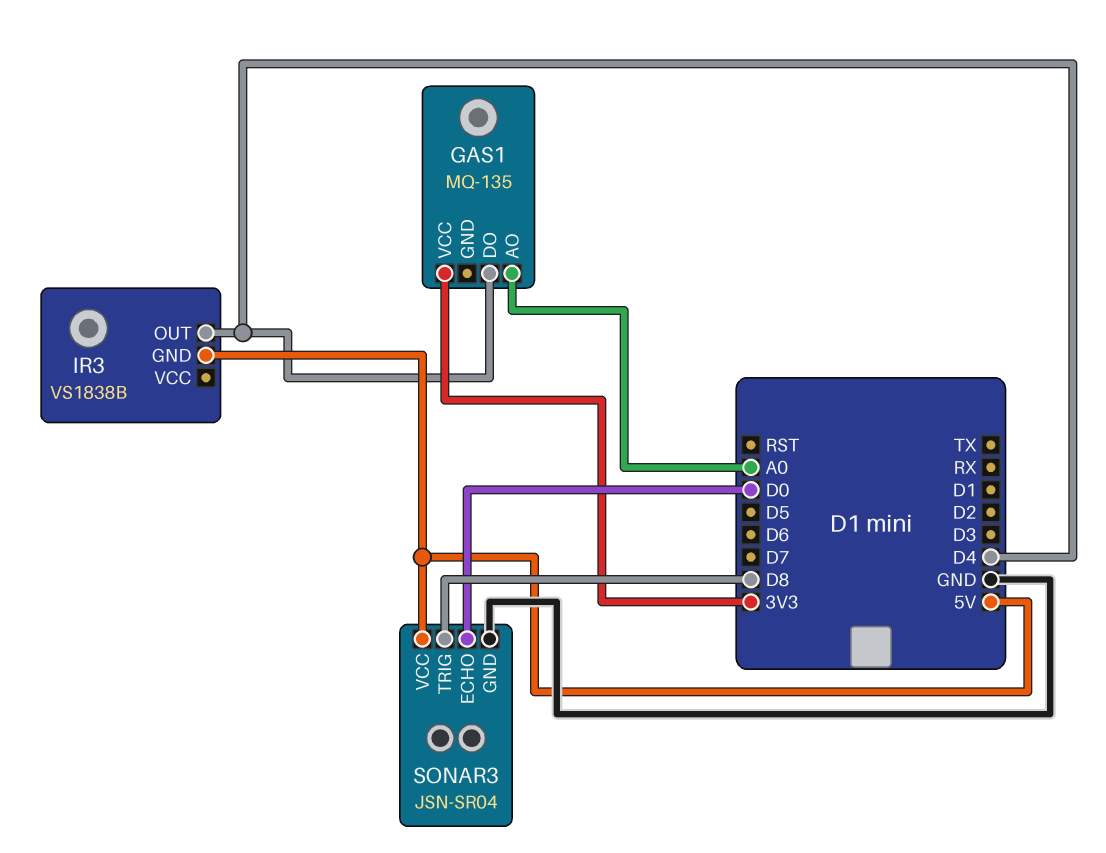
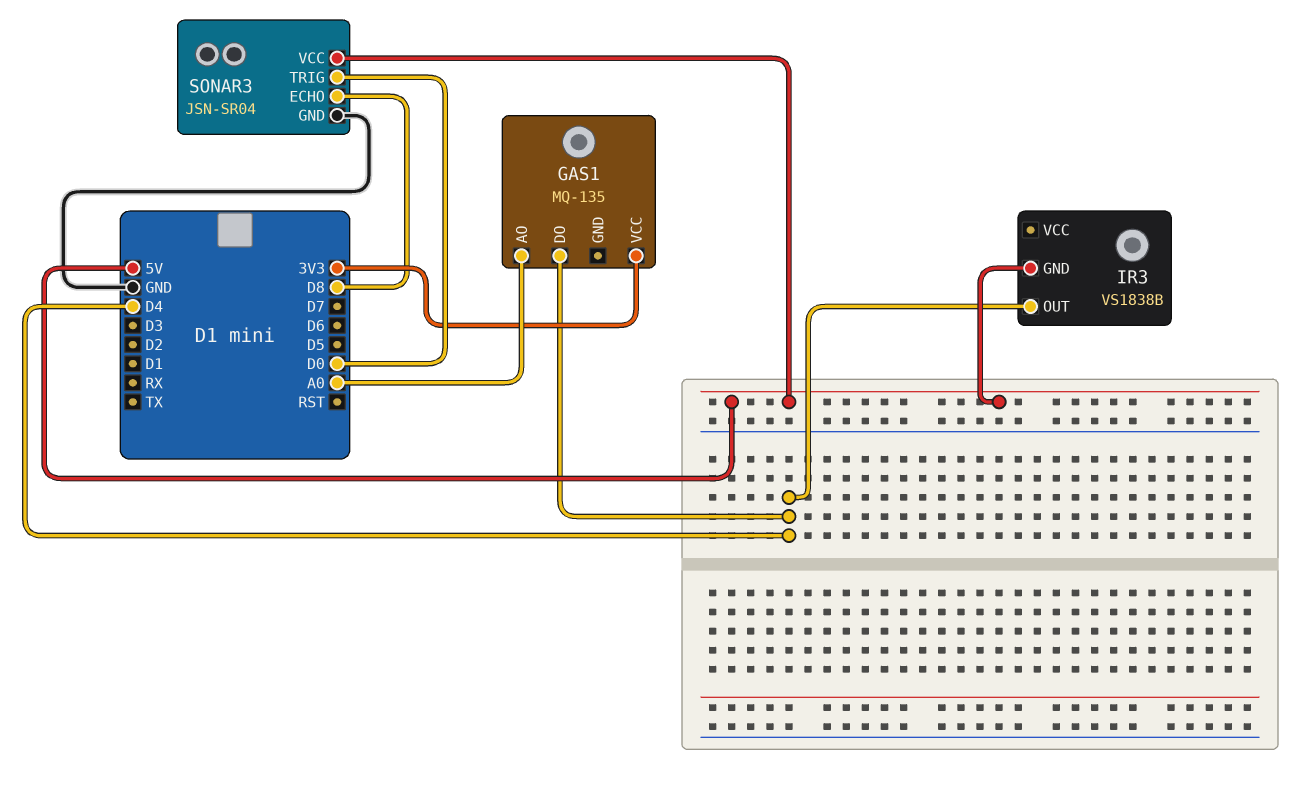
SONAR3 pin ECHO: D0 -> D8
SONAR3 pin TRIG: D8 -> D0

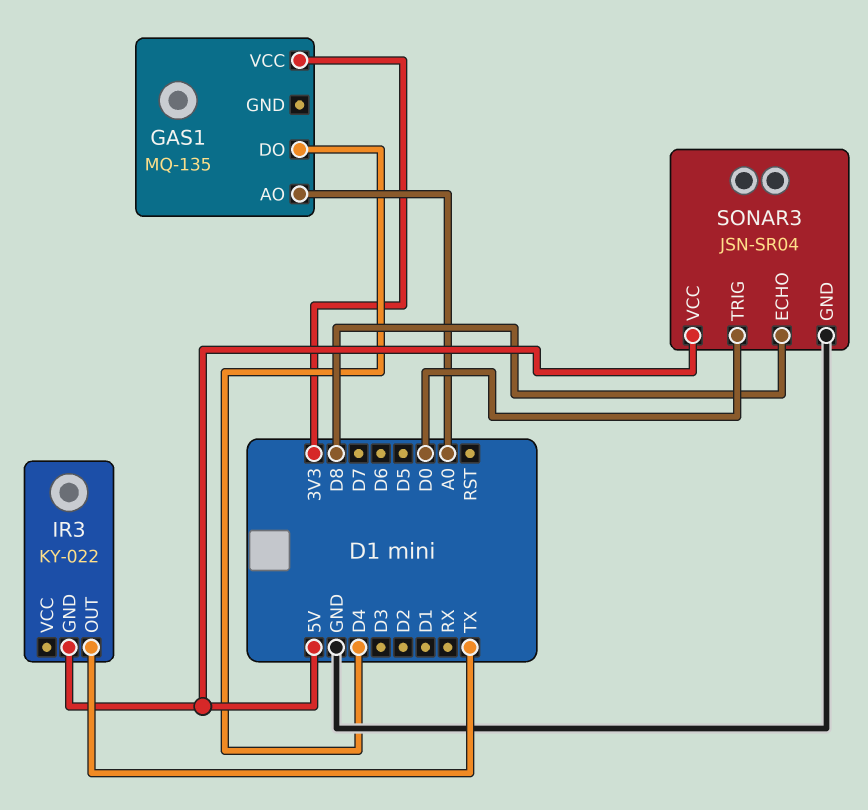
IR3: VS1838B -> KY-022
IR3 pin OUT: D4 -> TX

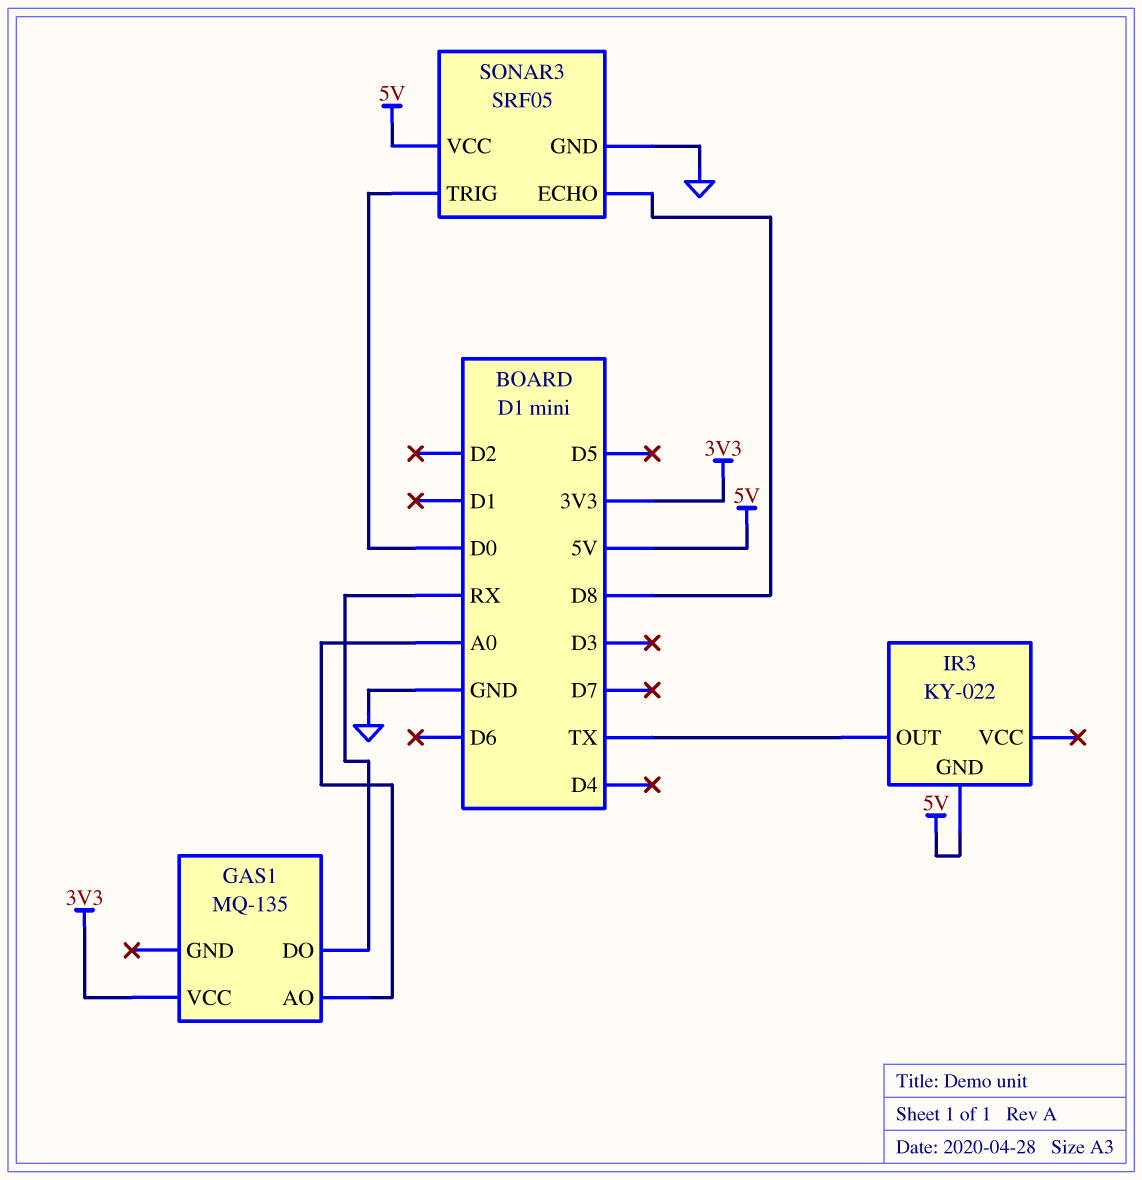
GAS1 pin DO: D4 -> RX
SONAR3: JSN-SR04 -> SRF05

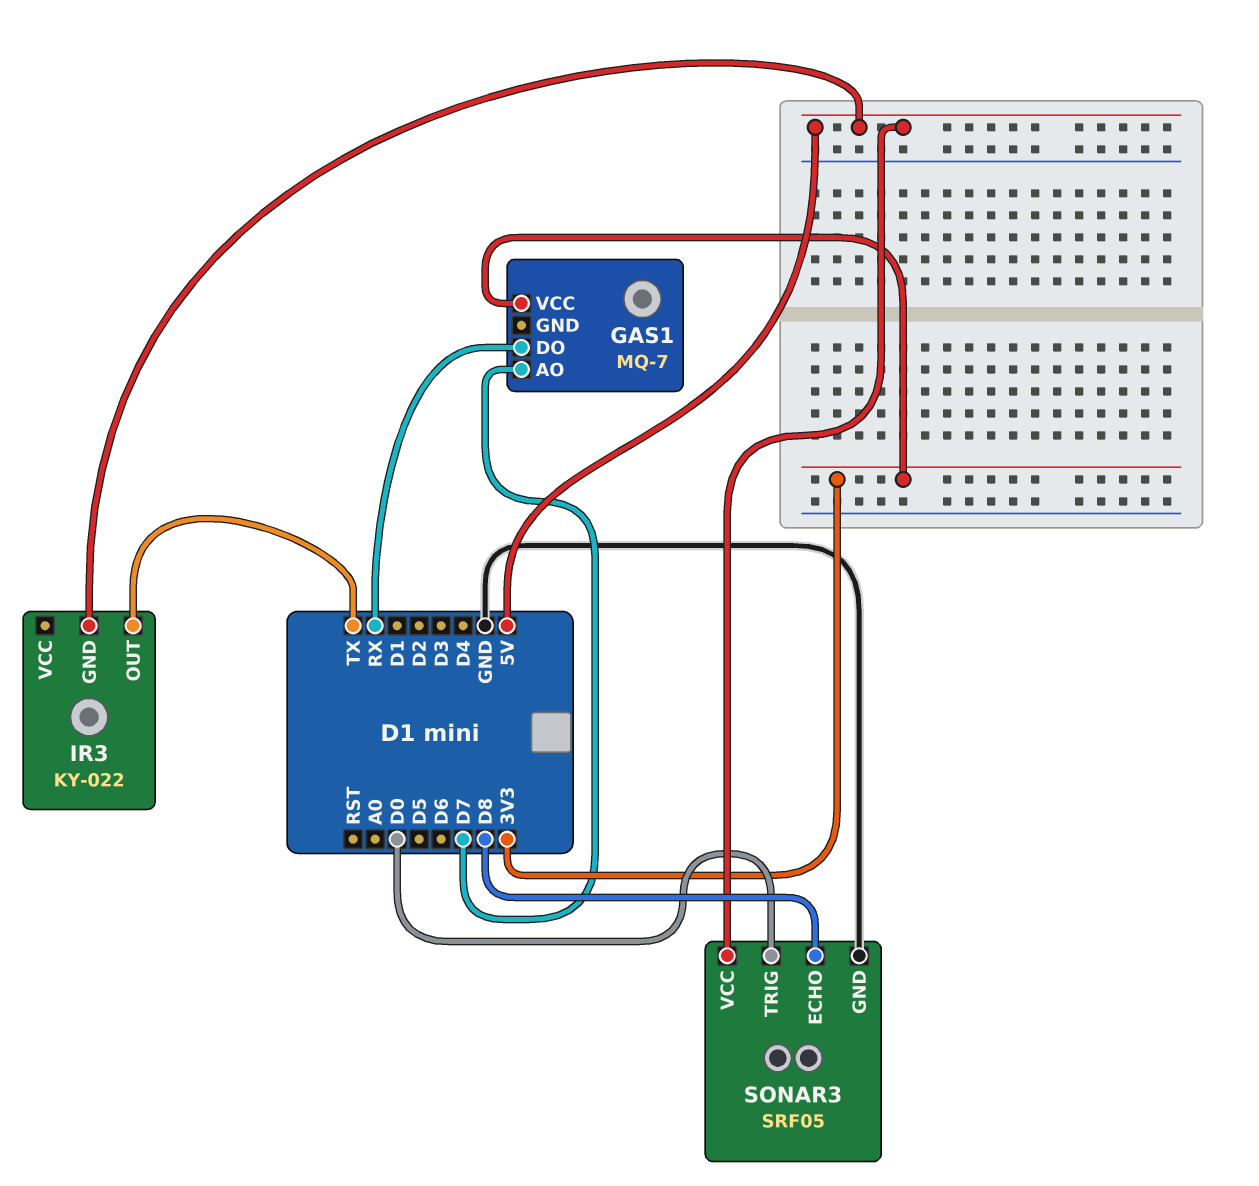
GAS1: MQ-135 -> MQ-7
GAS1 pin AO: A0 -> D7

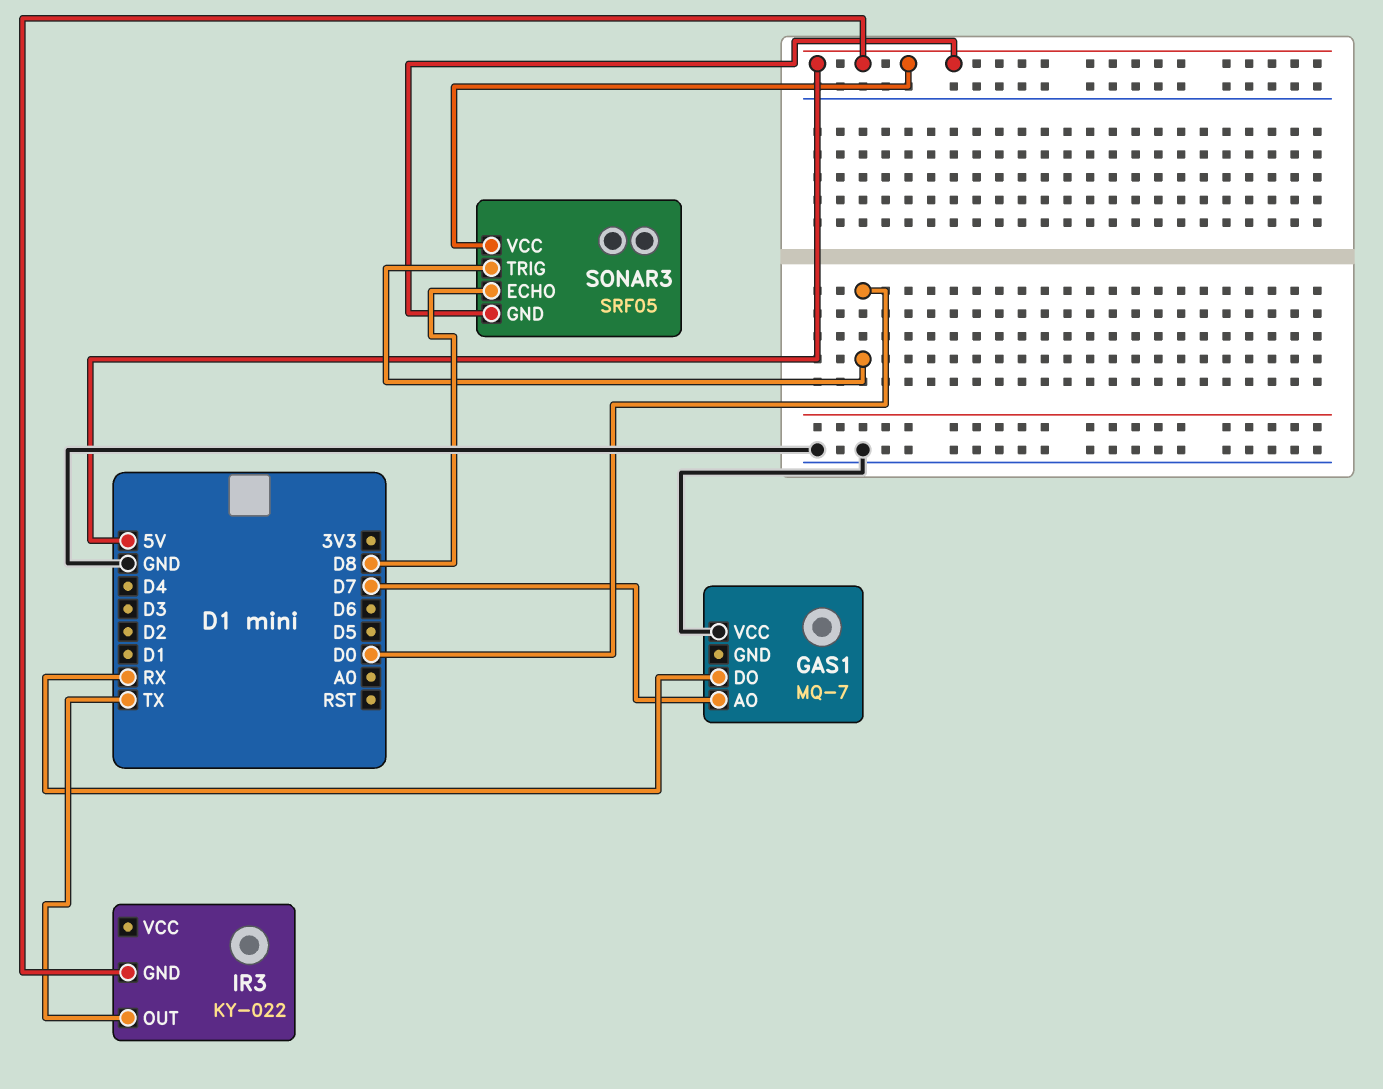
GAS1 pin VCC: 3V3 -> GND
SONAR3 pin GND: GND -> 5V

